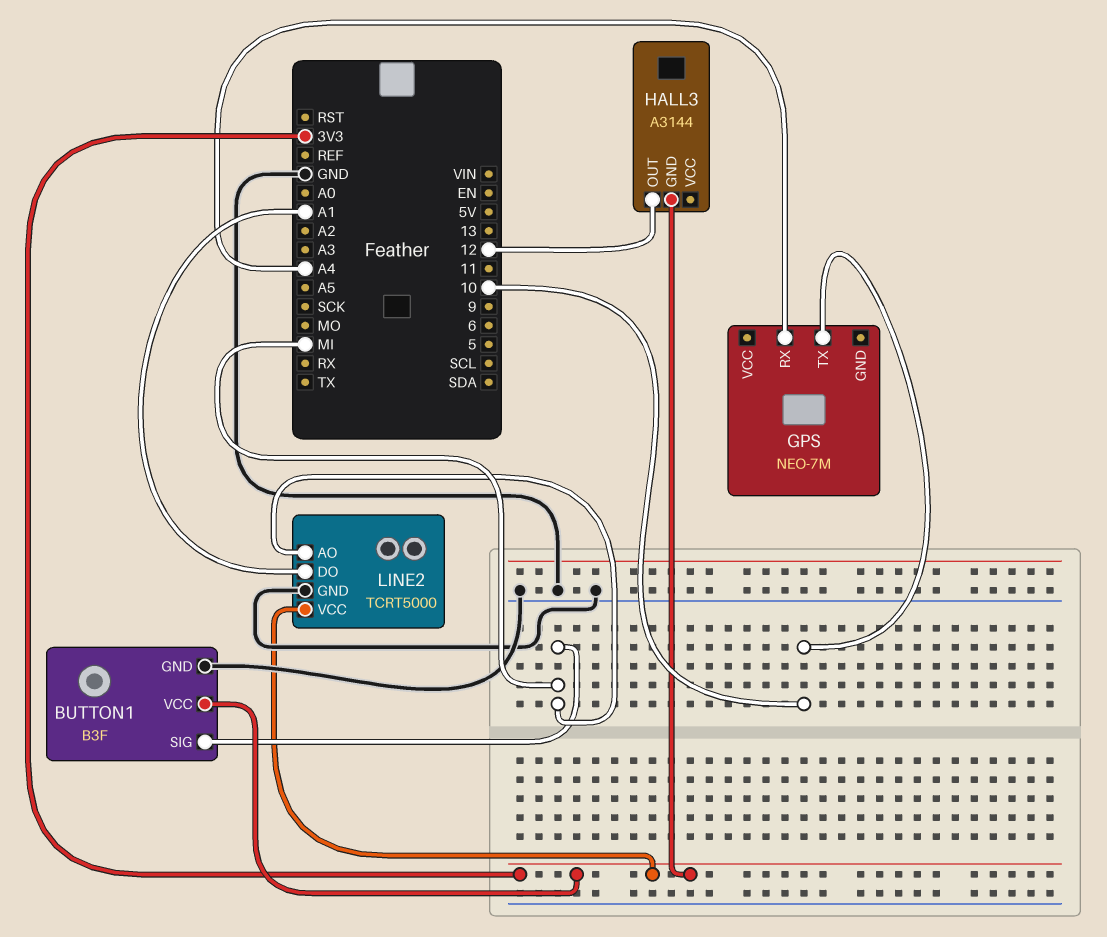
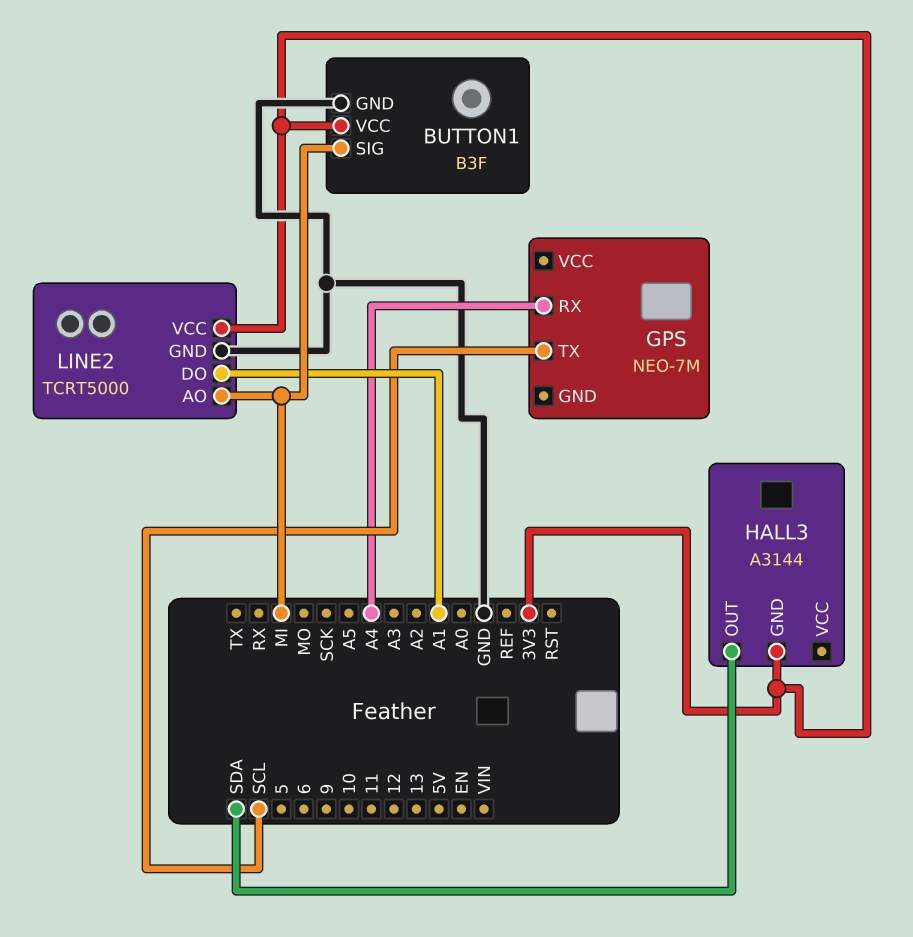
GPS pin TX: 10 -> SCL
HALL3 pin OUT: 12 -> SDA

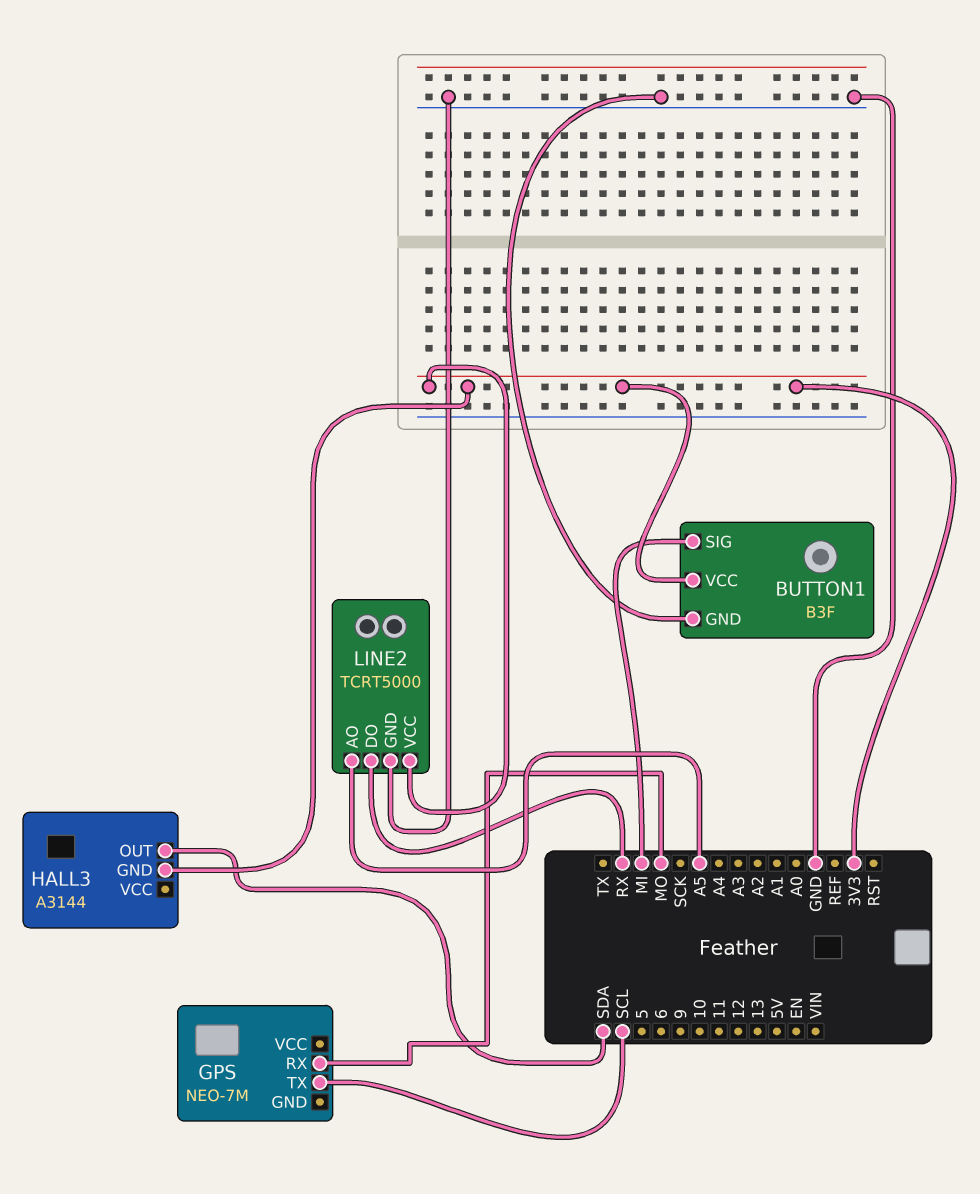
GPS pin RX: A4 -> MO
LINE2 pin AO: MI -> A5
LINE2 pin DO: A1 -> RX

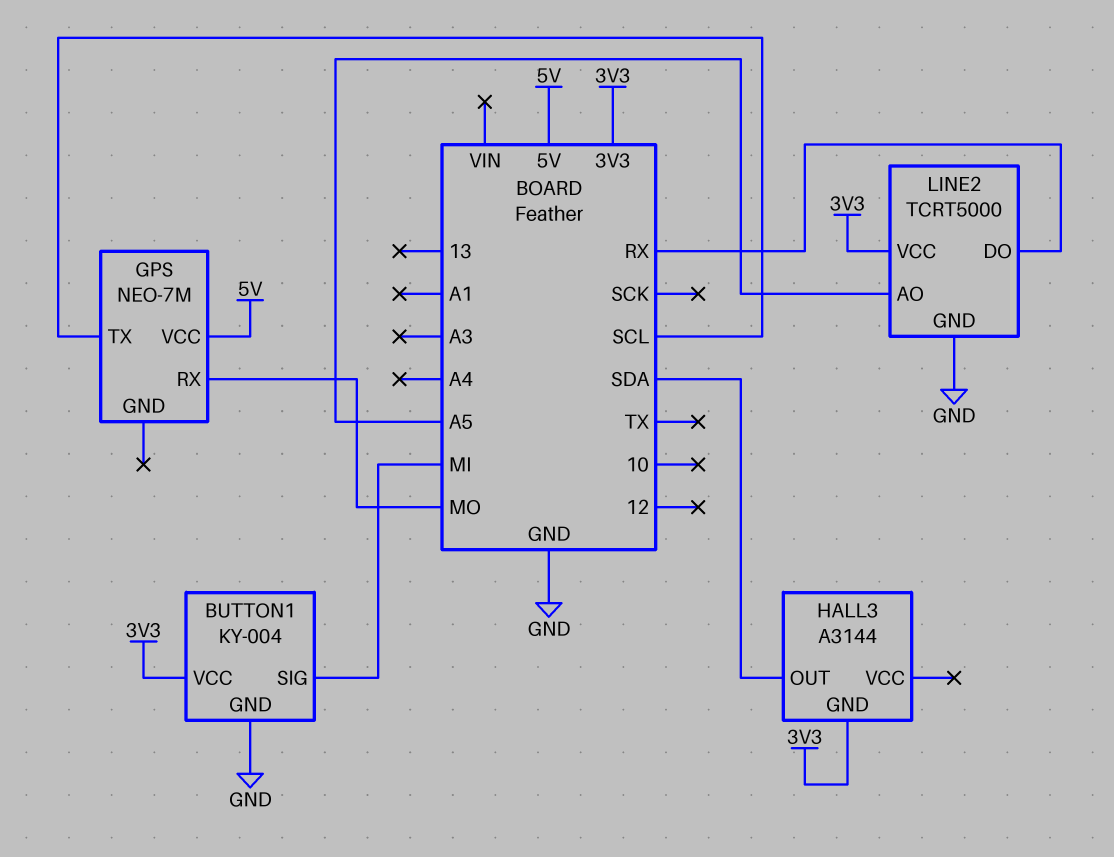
BUTTON1: B3F -> KY-004
GPS pin VCC: none -> 5V

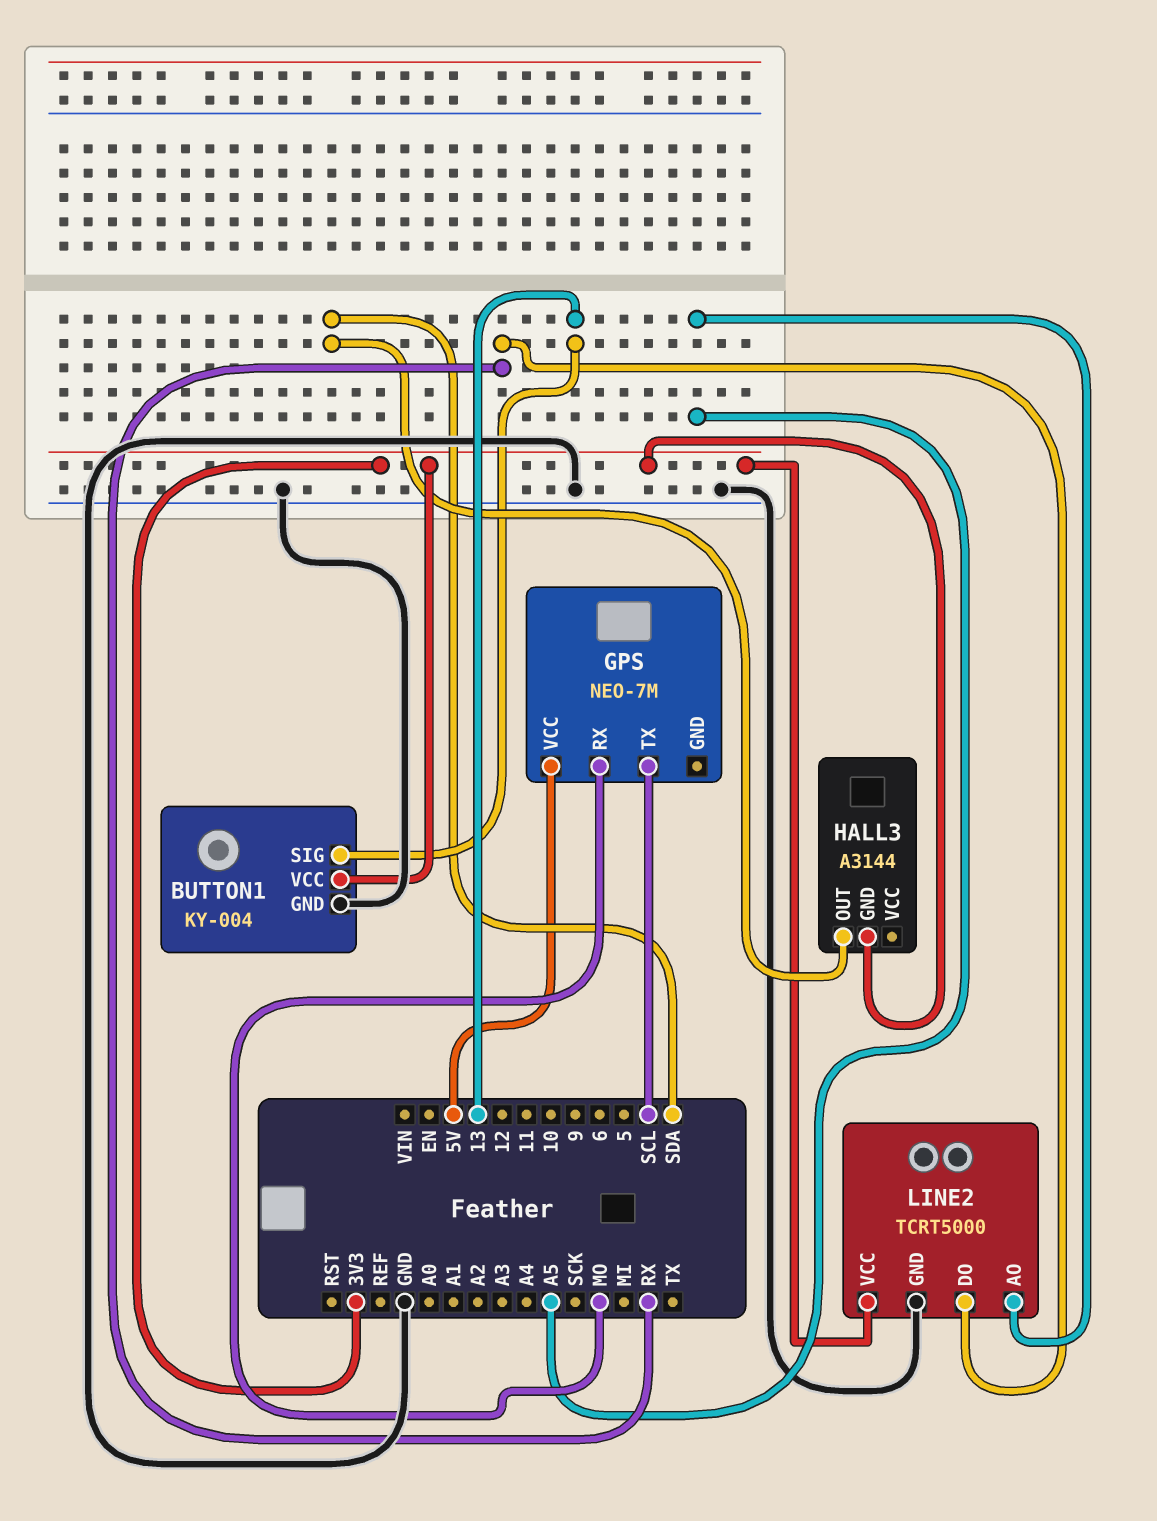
BUTTON1 pin SIG: MI -> 13

